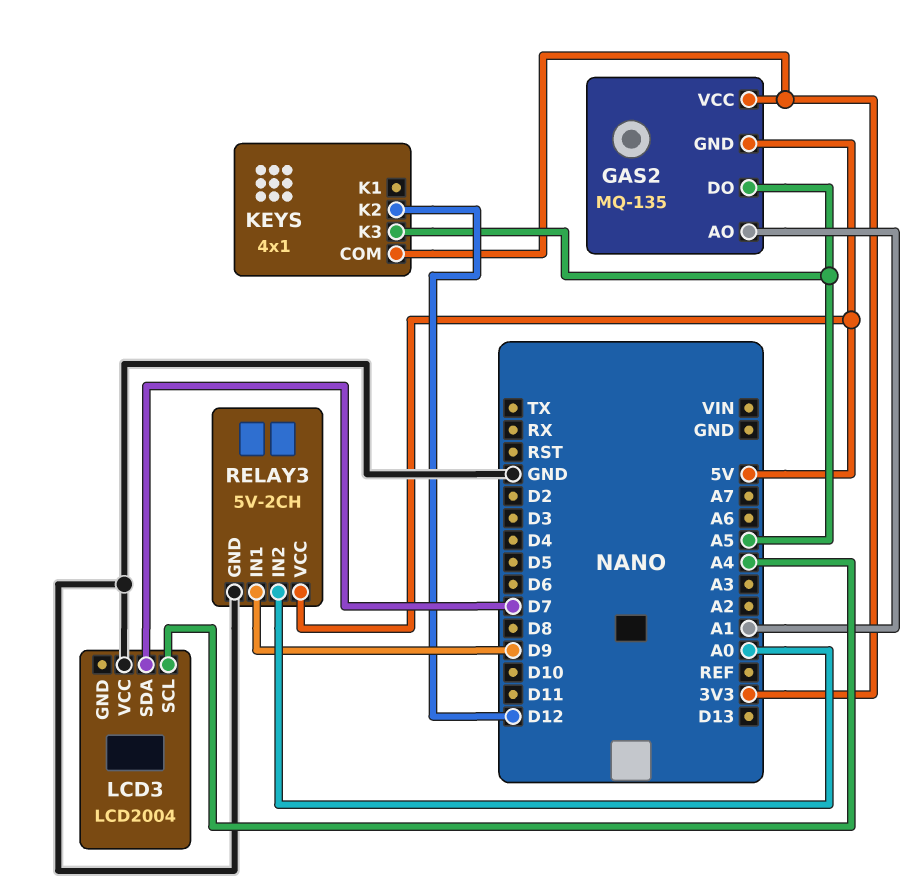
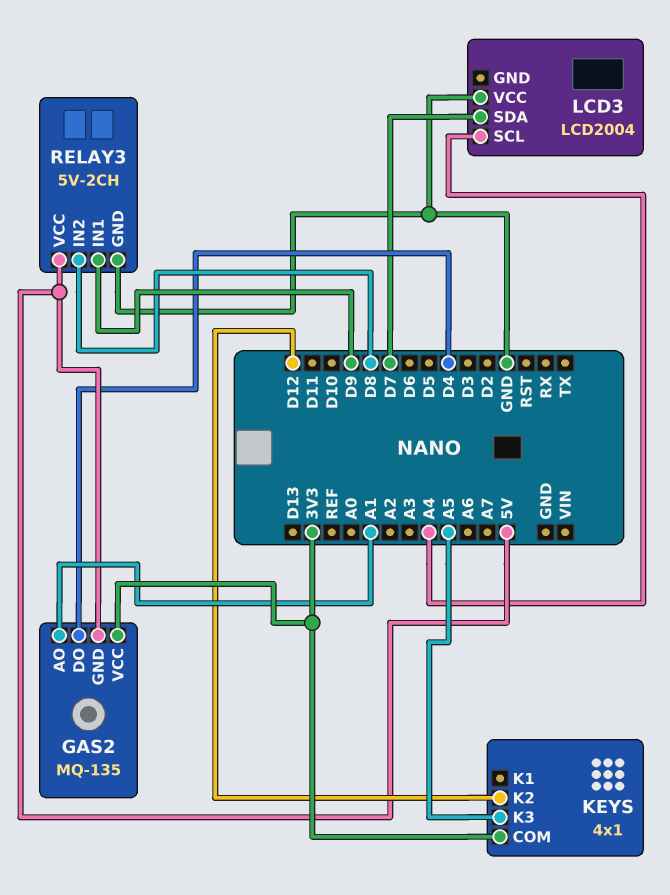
GAS2 pin DO: A5 -> D4
RELAY3 pin IN2: A0 -> D8

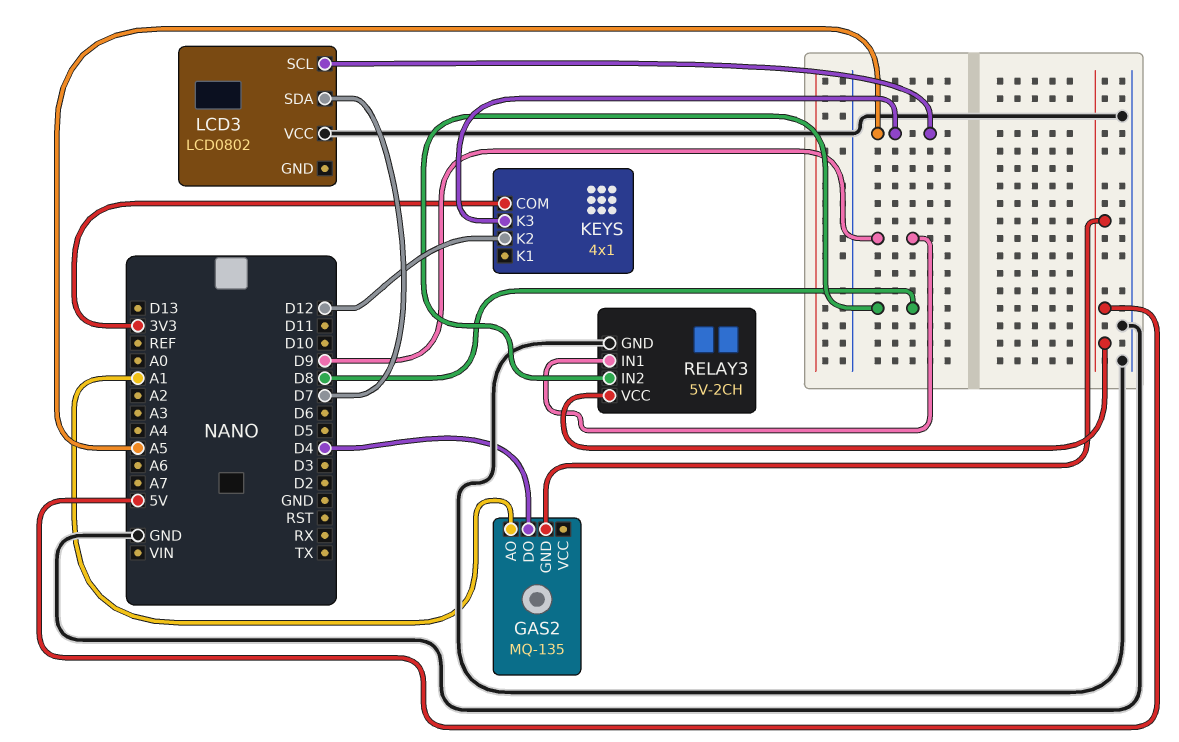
GAS2 pin VCC: 3V3 -> none
LCD3: LCD2004 -> LCD0802
LCD3 pin SCL: A4 -> A5

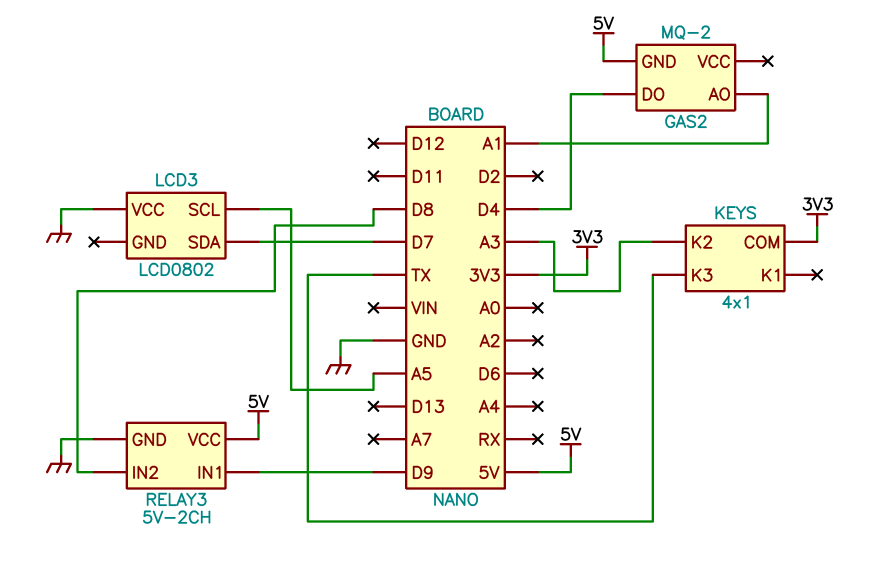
GAS2: MQ-135 -> MQ-2
KEYS pin K2: D12 -> A3
KEYS pin K3: A5 -> TX

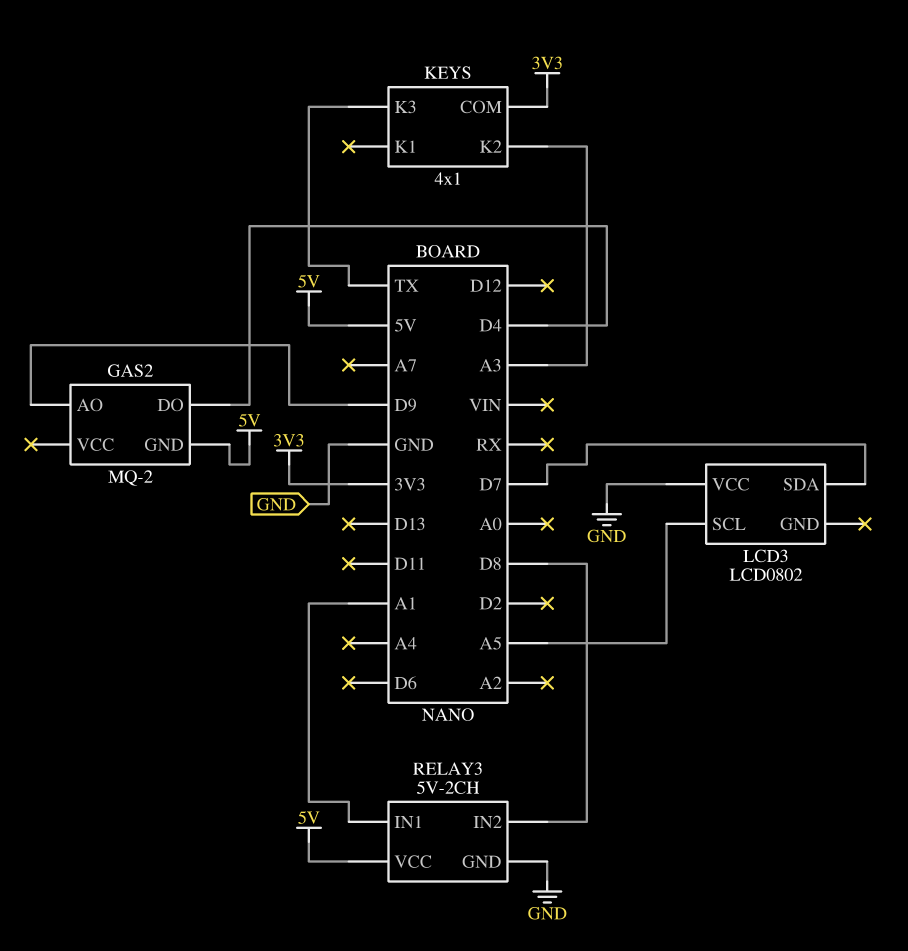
GAS2 pin AO: A1 -> D9
RELAY3 pin IN1: D9 -> A1

